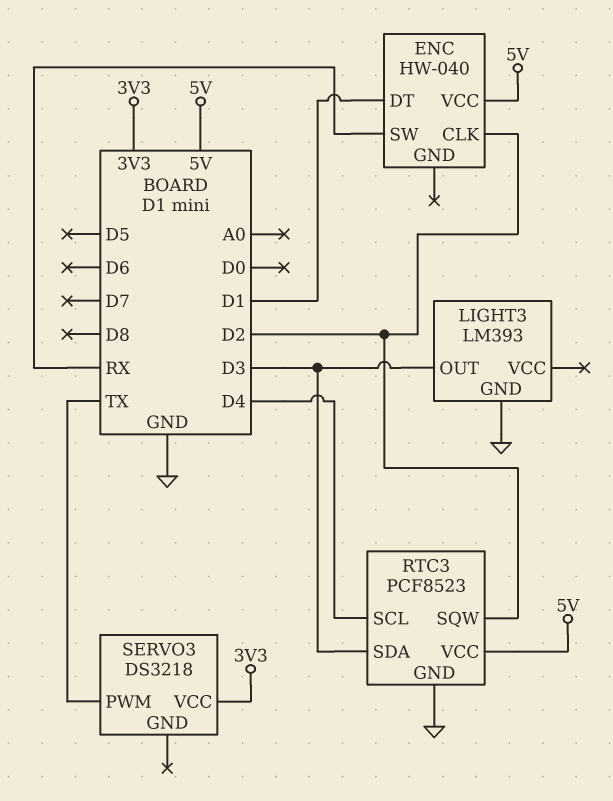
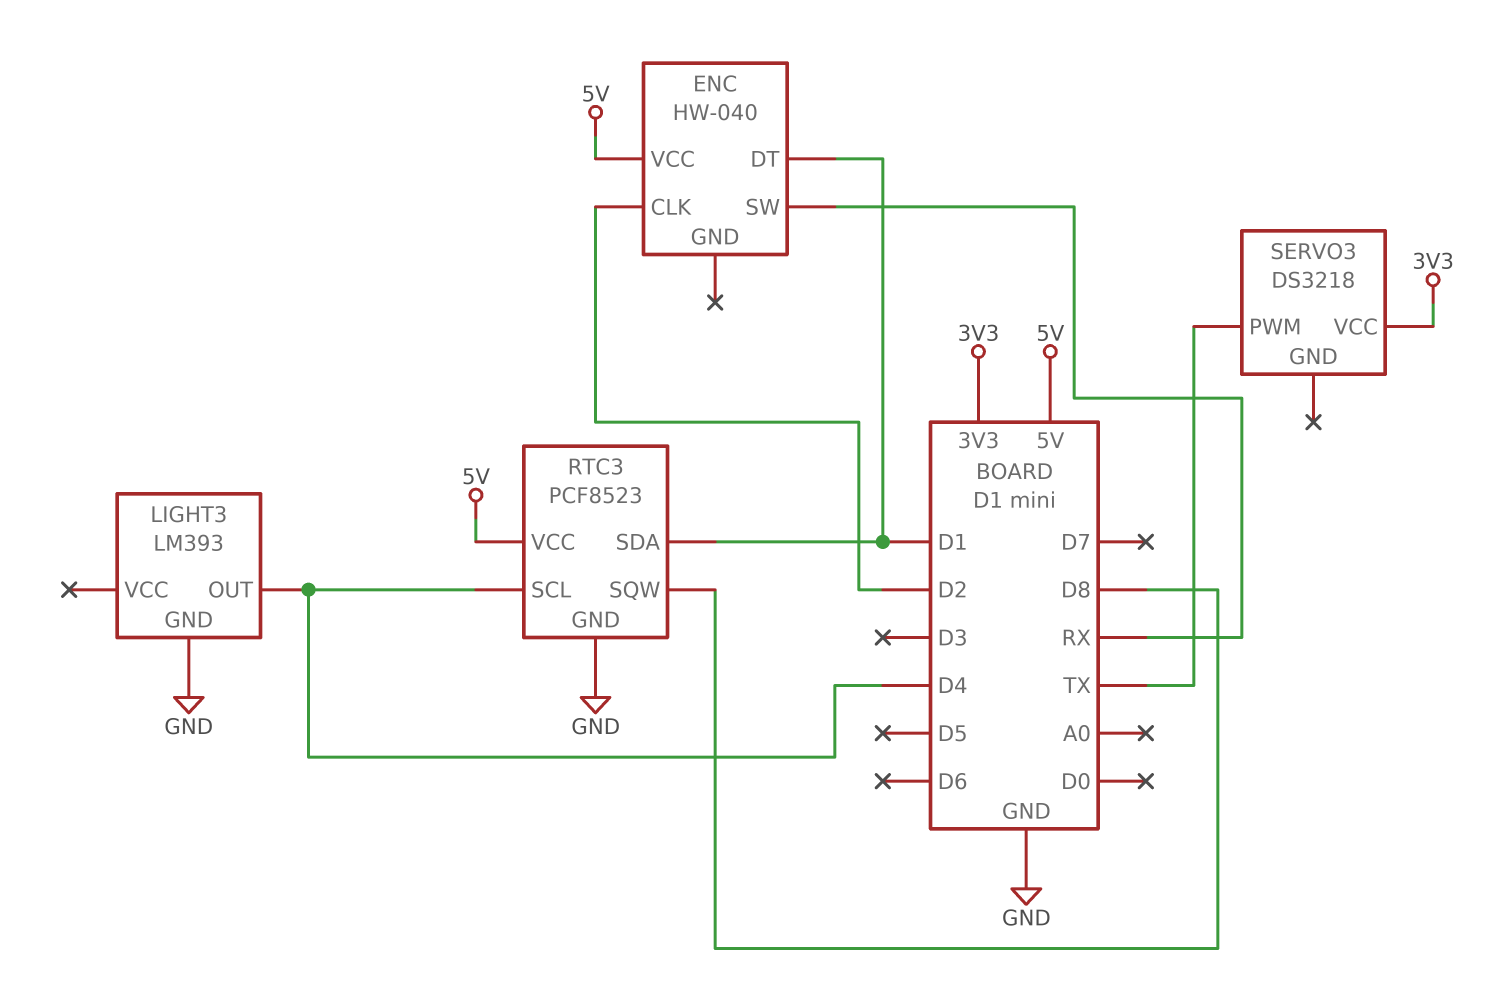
LIGHT3 pin OUT: D3 -> D4
RTC3 pin SDA: D3 -> D1
RTC3 pin SQW: D2 -> D8

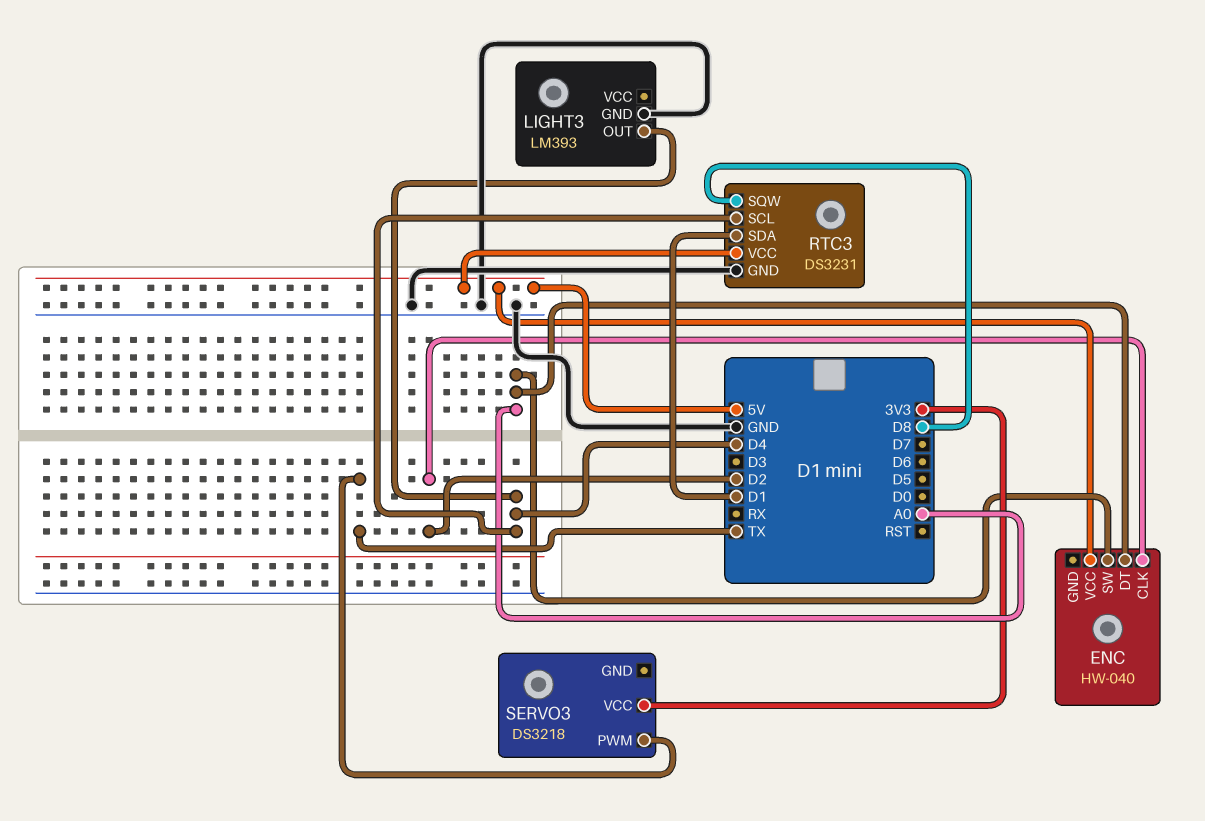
ENC pin DT: D1 -> A0
ENC pin SW: RX -> A0
RTC3: PCF8523 -> DS3231

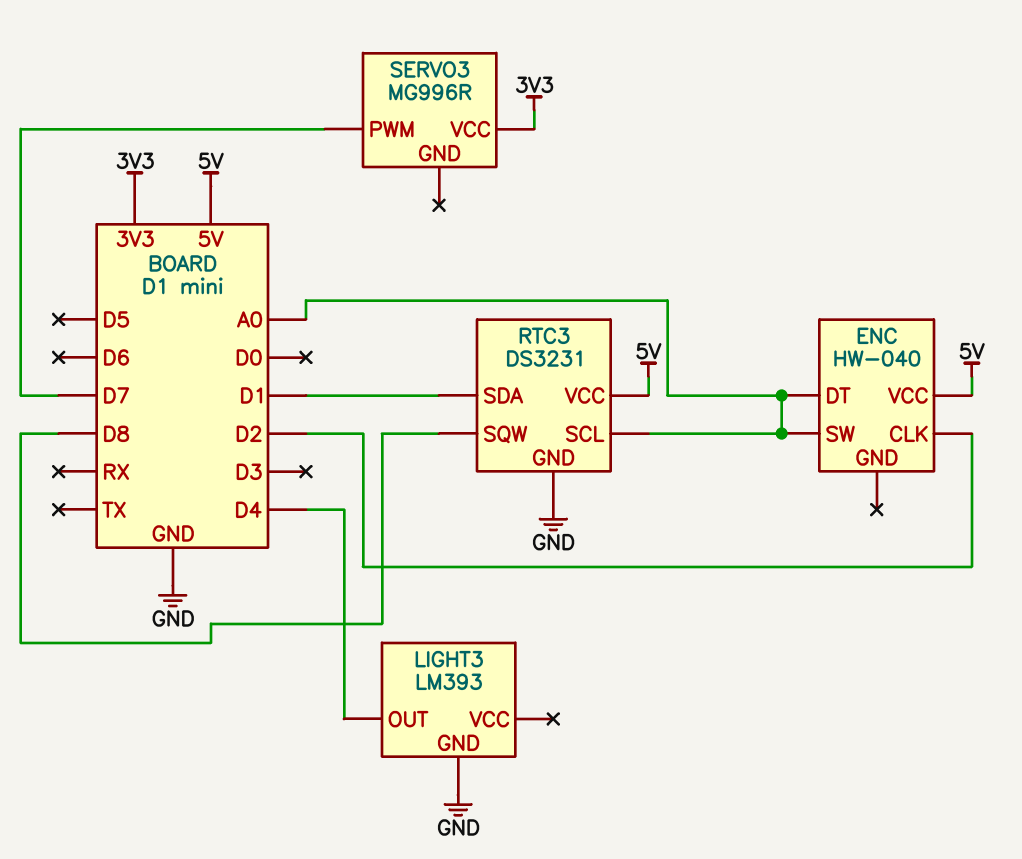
RTC3 pin SCL: D4 -> A0
SERVO3: DS3218 -> MG996R
SERVO3 pin PWM: TX -> D7

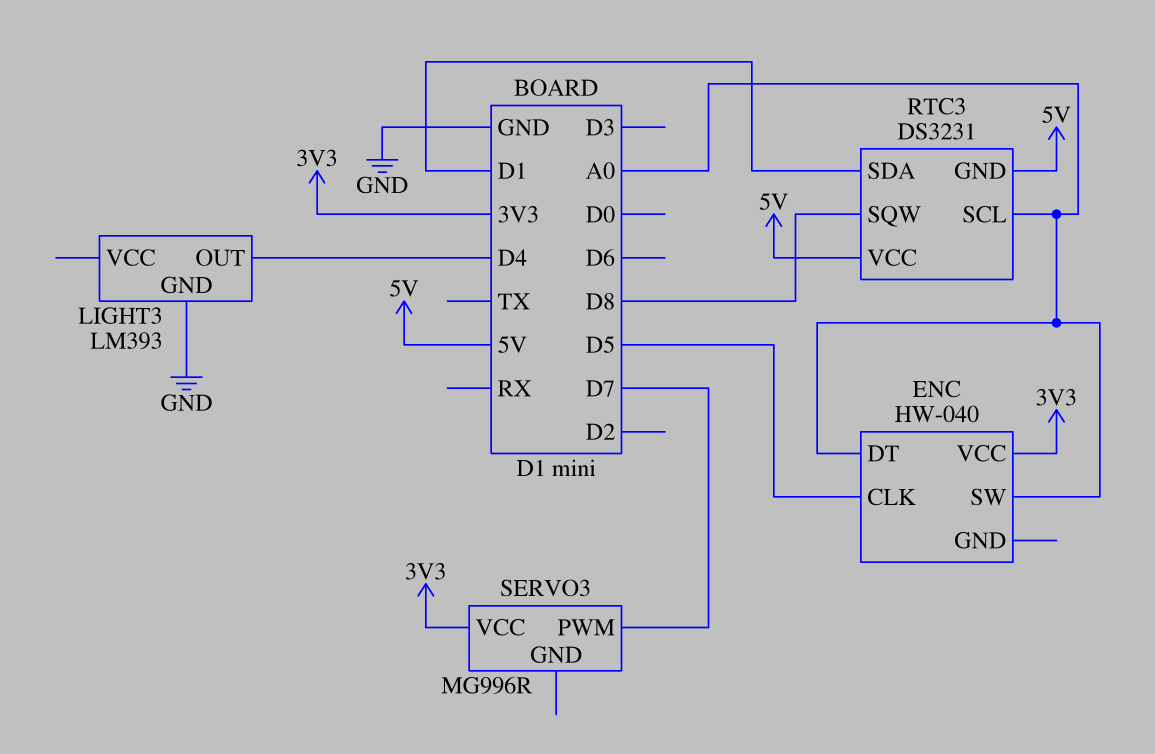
ENC pin CLK: D2 -> D5
ENC pin VCC: 5V -> 3V3
RTC3 pin GND: GND -> 5V

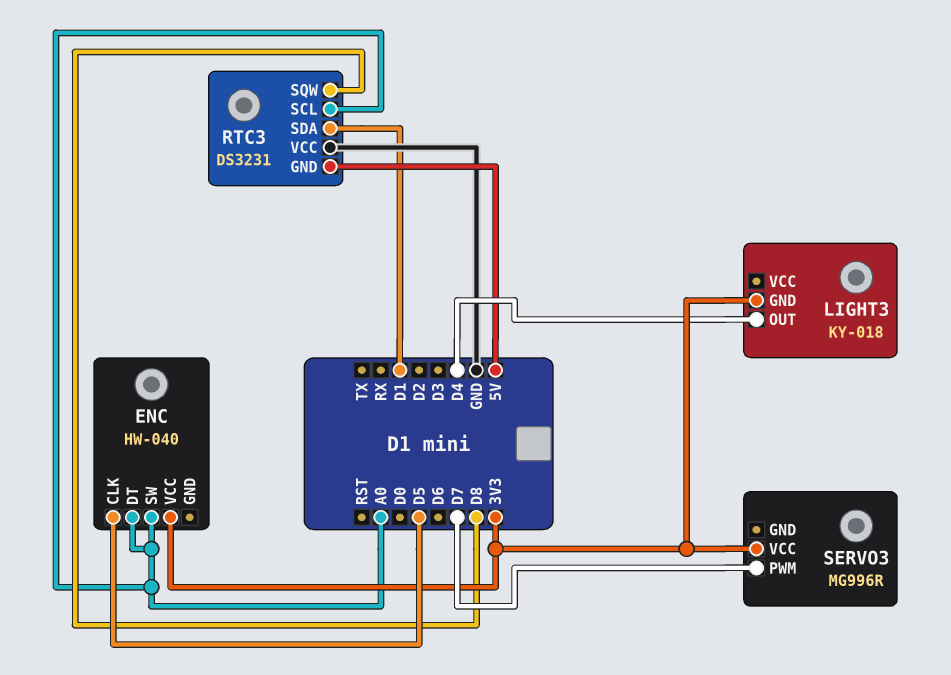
LIGHT3: LM393 -> KY-018
LIGHT3 pin GND: GND -> 3V3
RTC3 pin VCC: 5V -> GND

